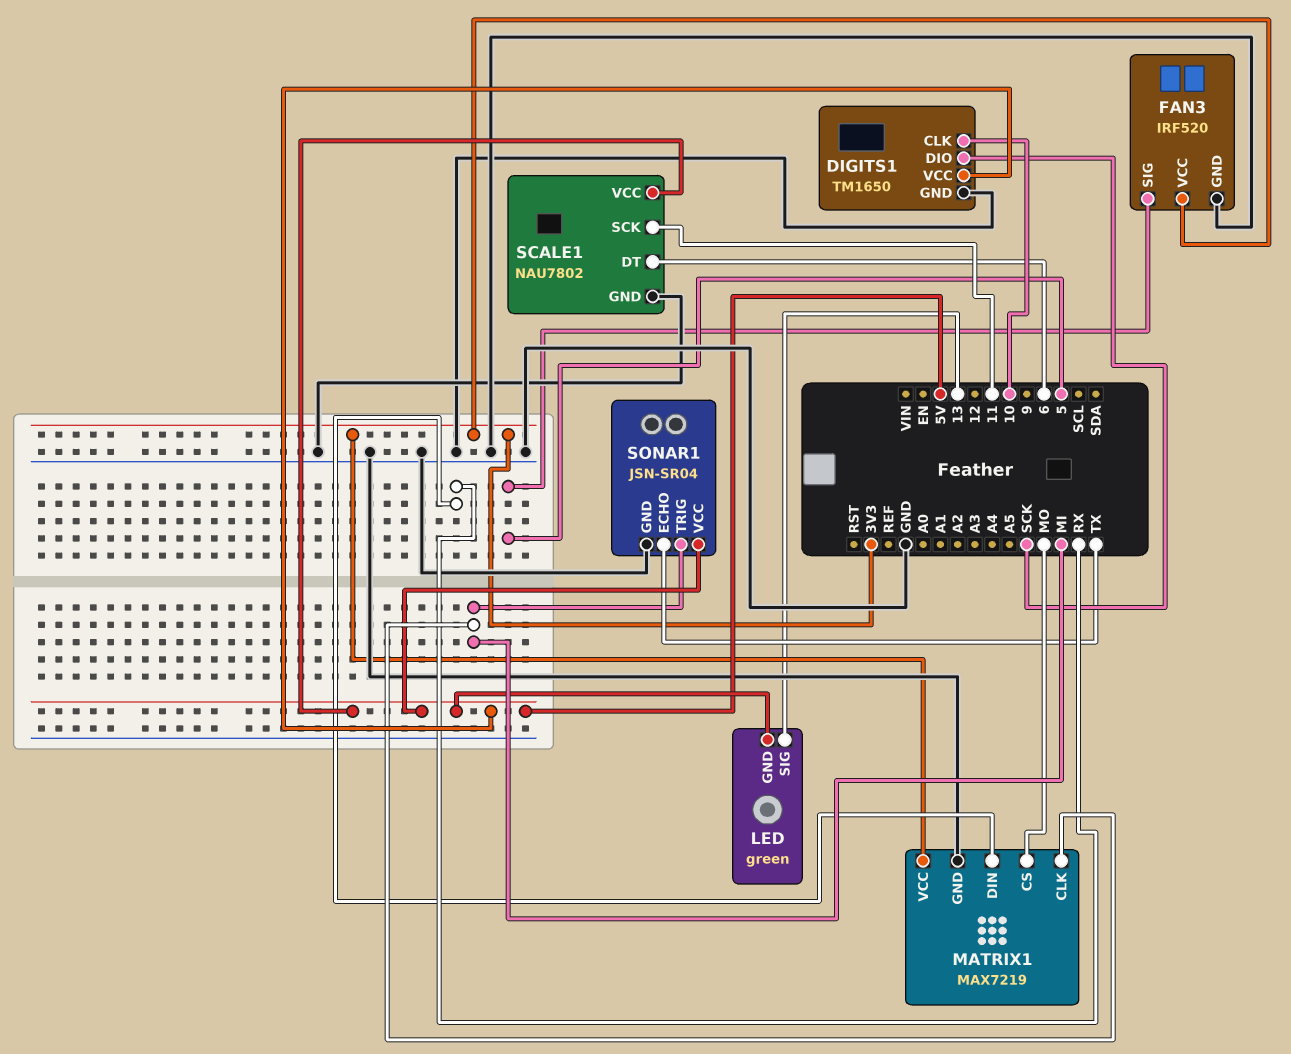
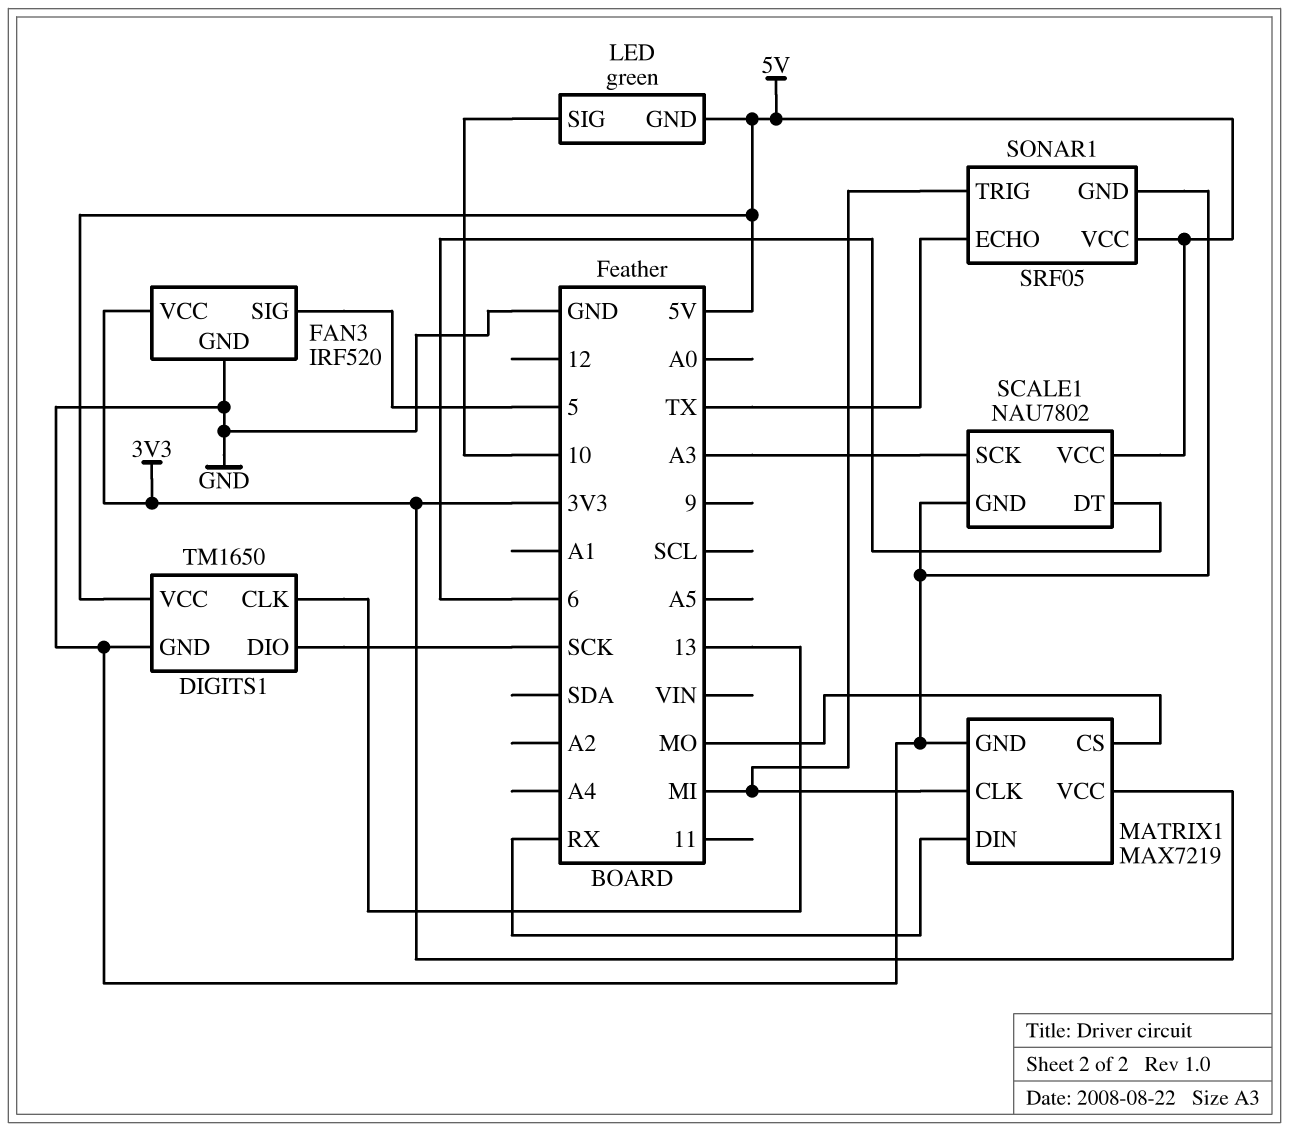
DIGITS1 pin CLK: 10 -> 13
LED pin SIG: 13 -> 10
SCALE1 pin SCK: 11 -> A3
SONAR1: JSN-SR04 -> SRF05

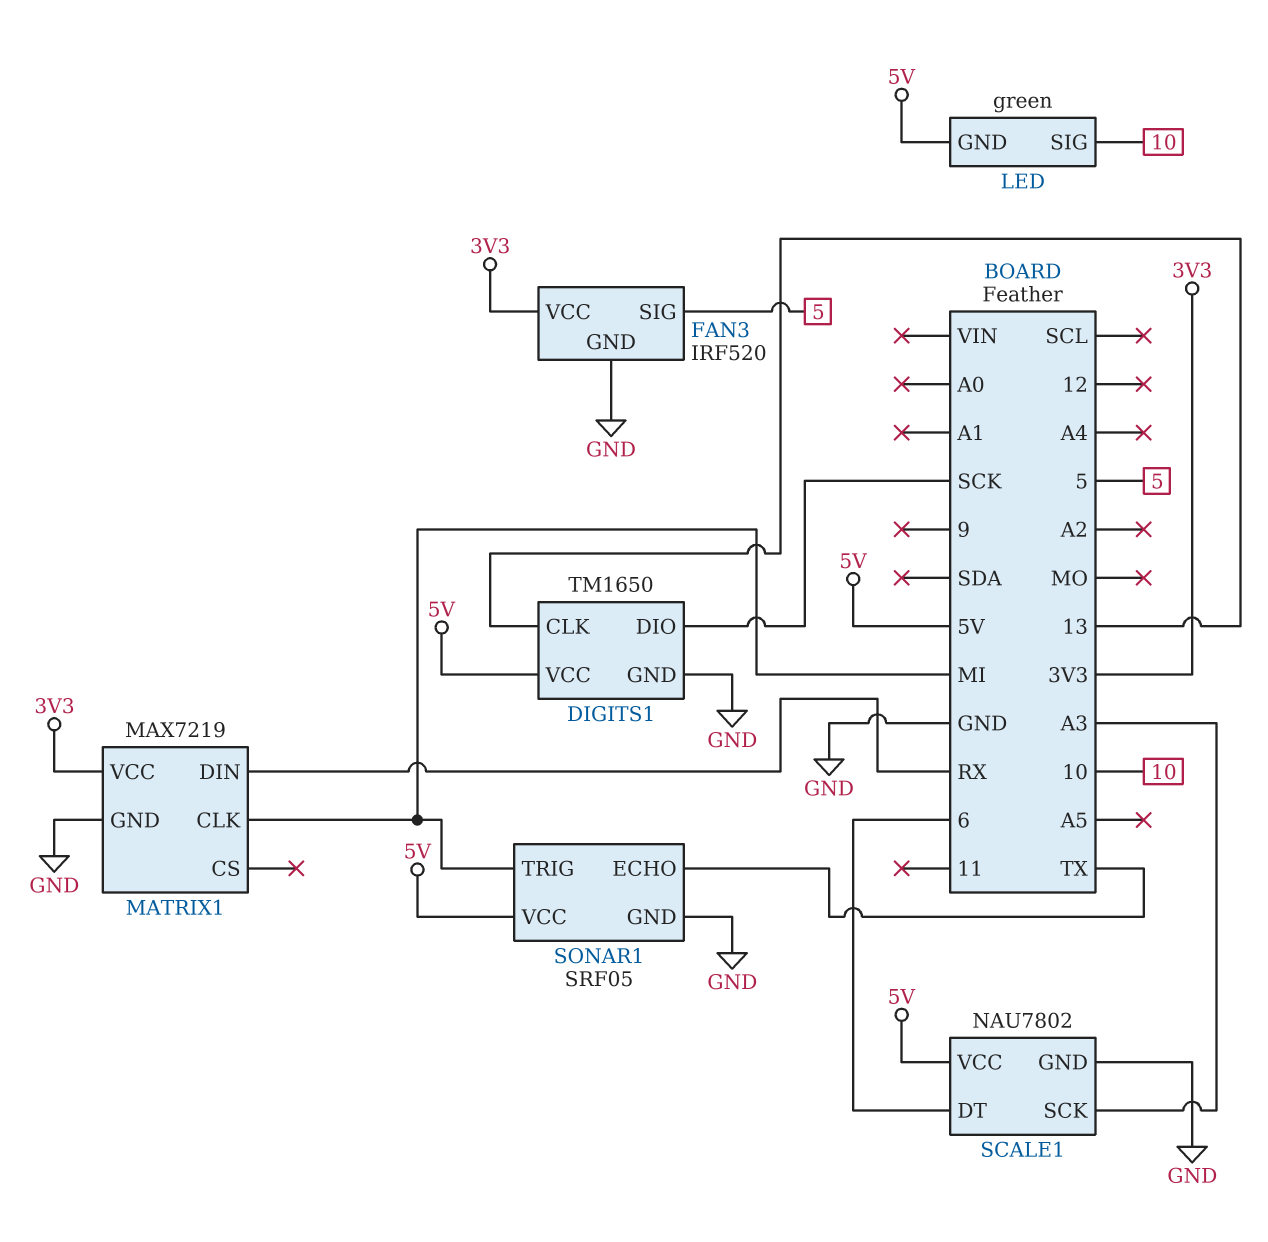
MATRIX1 pin CS: MO -> none

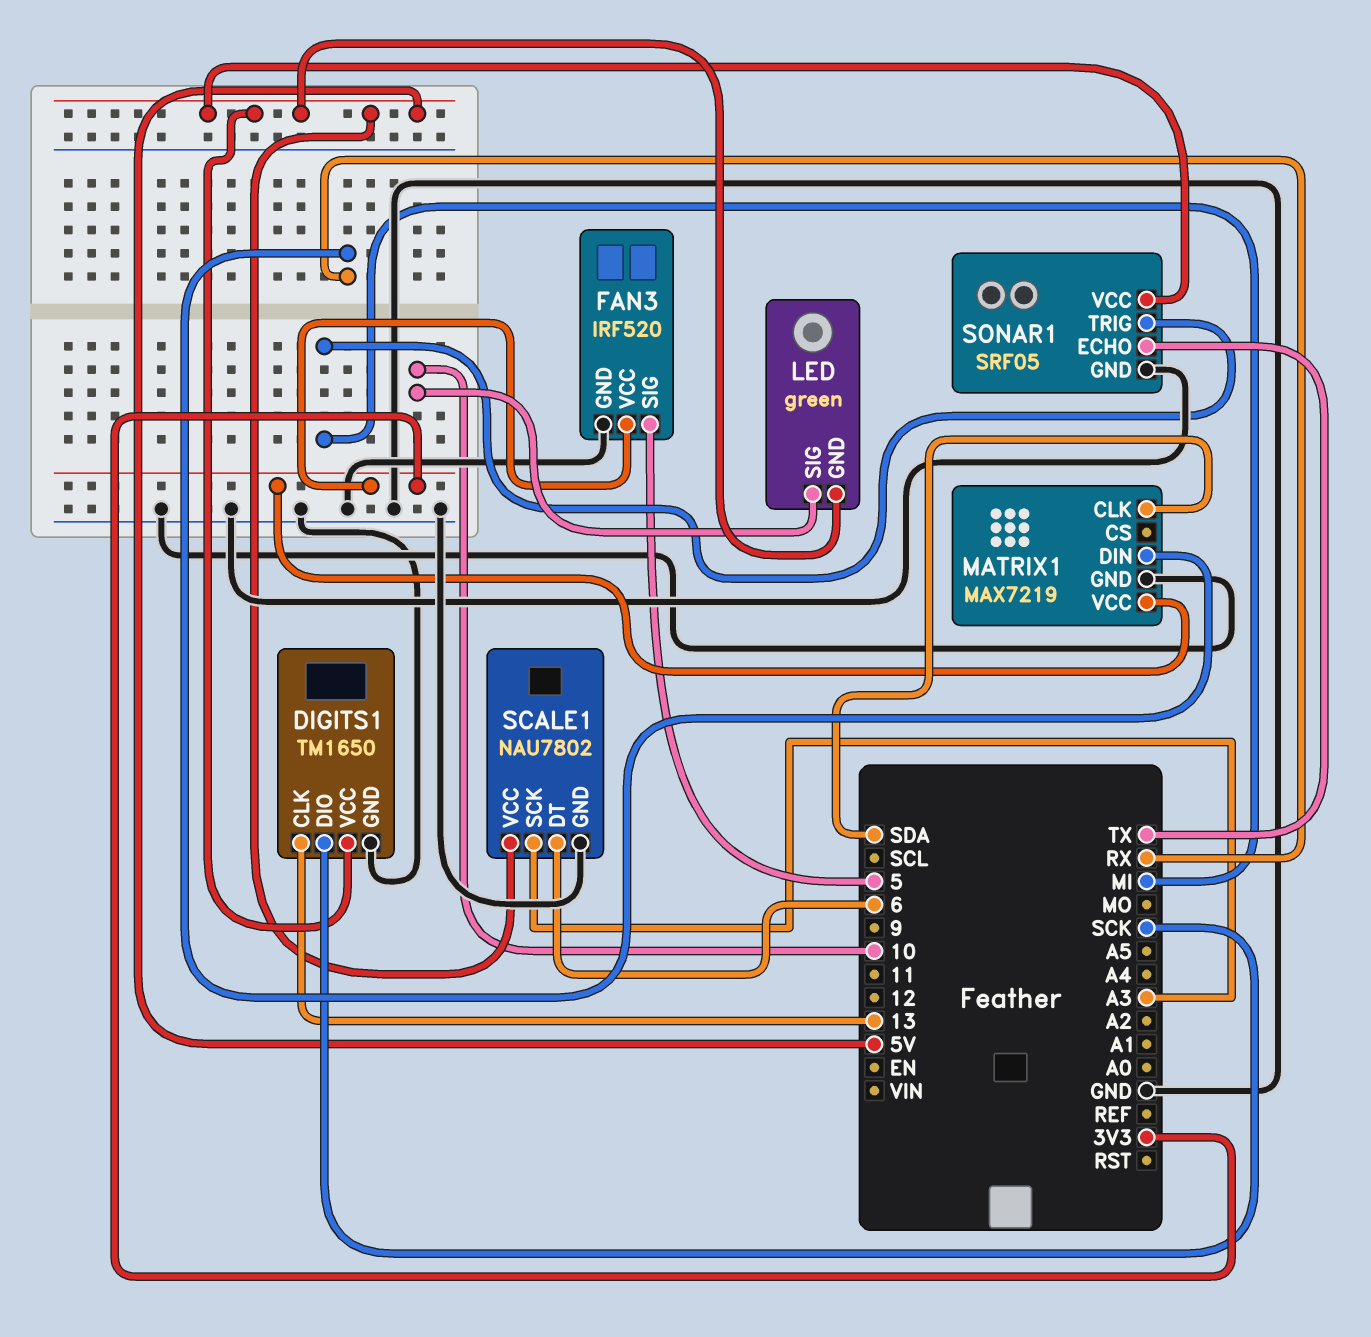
MATRIX1 pin CLK: MI -> SDA

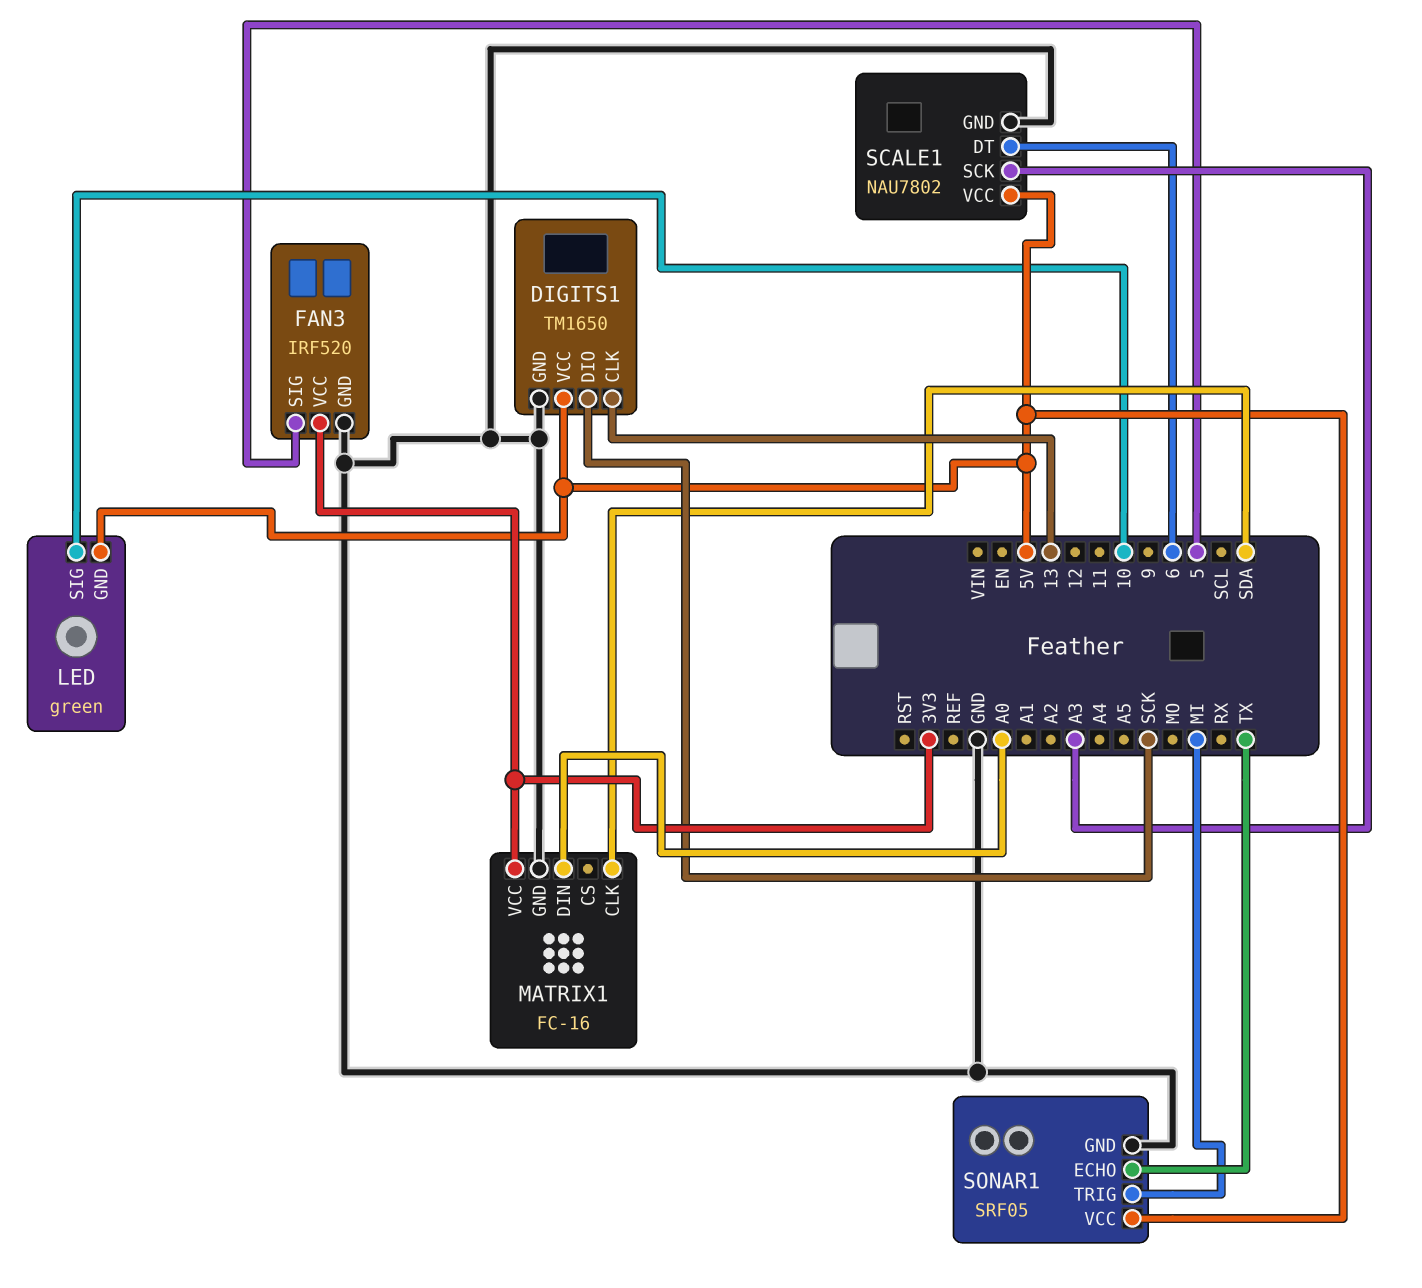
MATRIX1: MAX7219 -> FC-16
MATRIX1 pin DIN: RX -> A0

